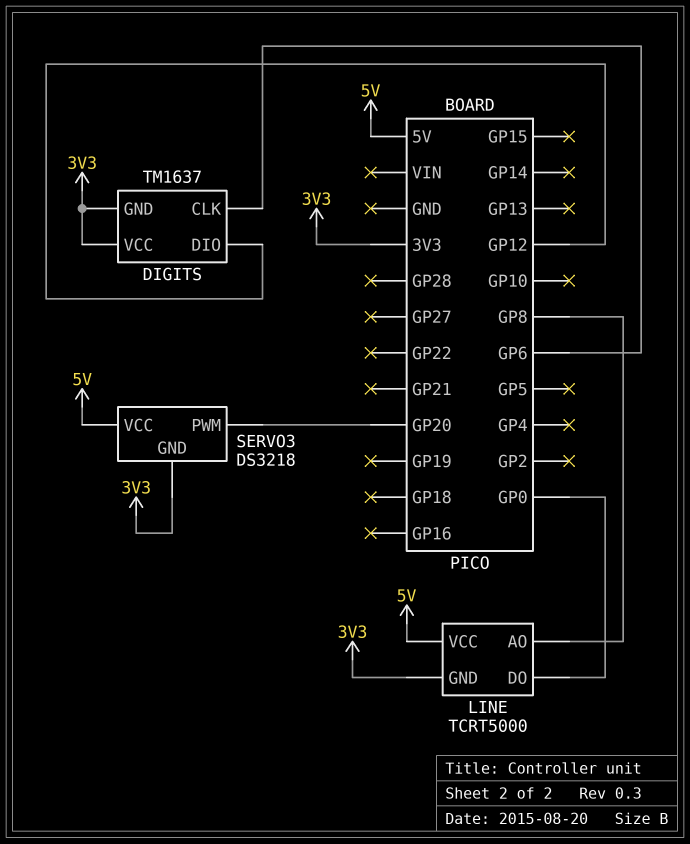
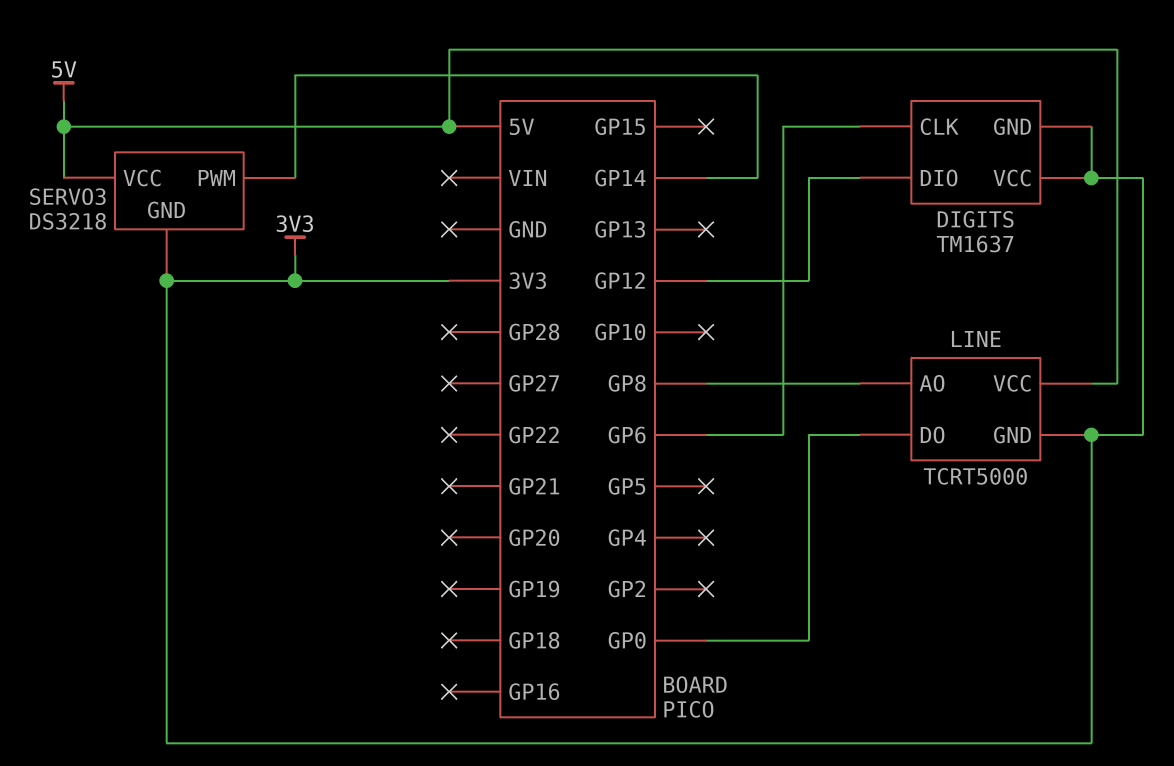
SERVO3 pin PWM: GP20 -> GP14

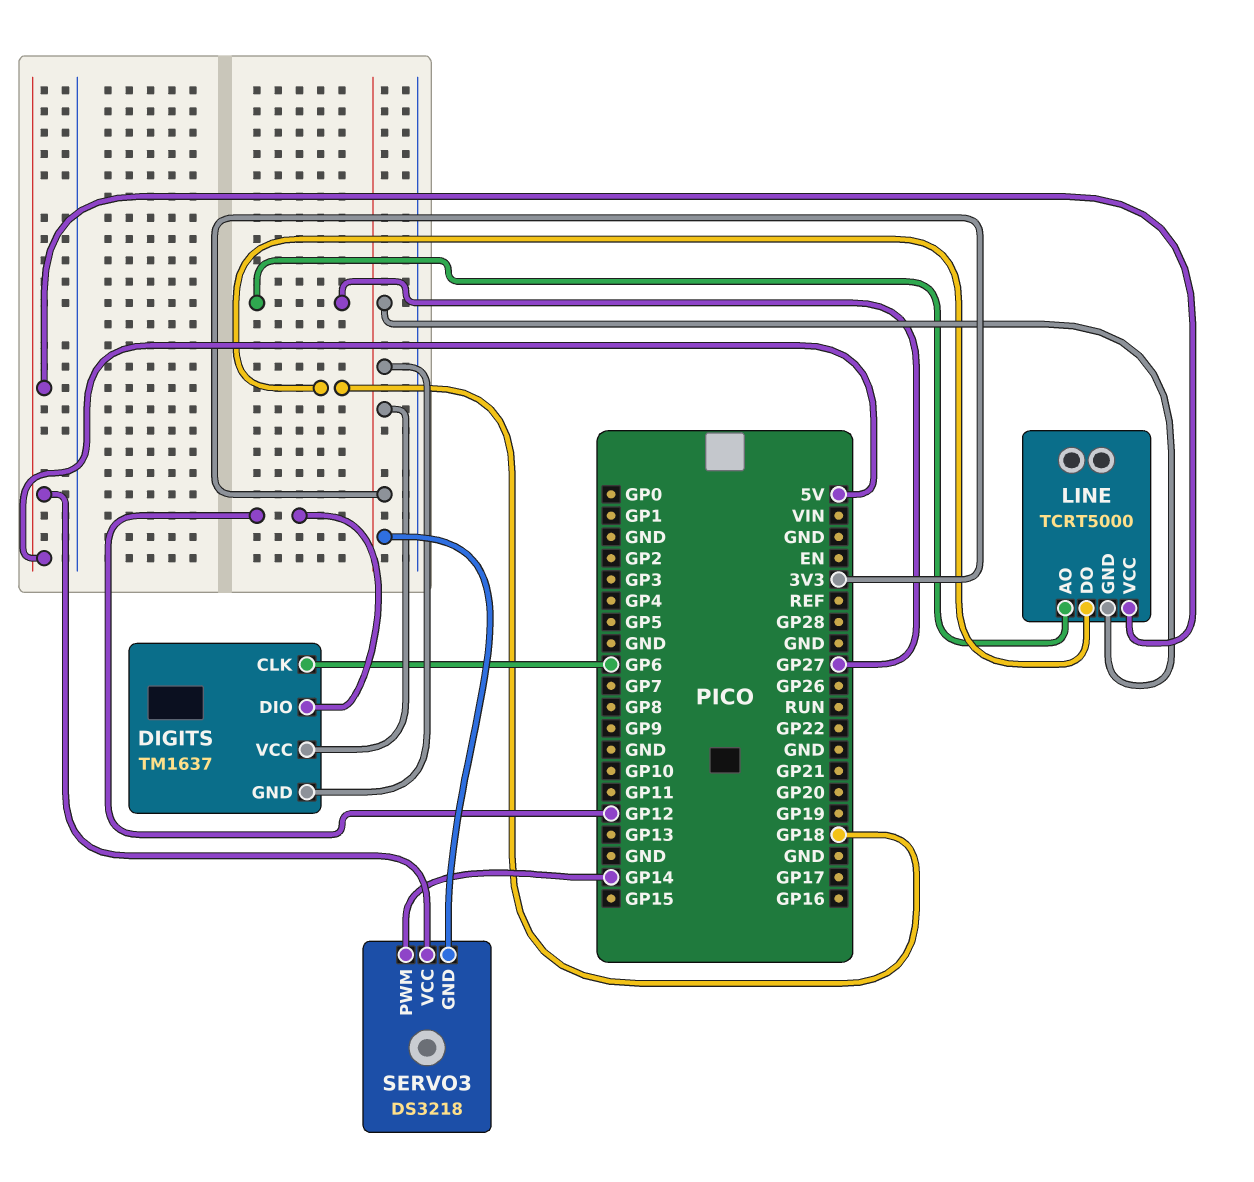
LINE pin AO: GP8 -> GP27
LINE pin DO: GP0 -> GP18

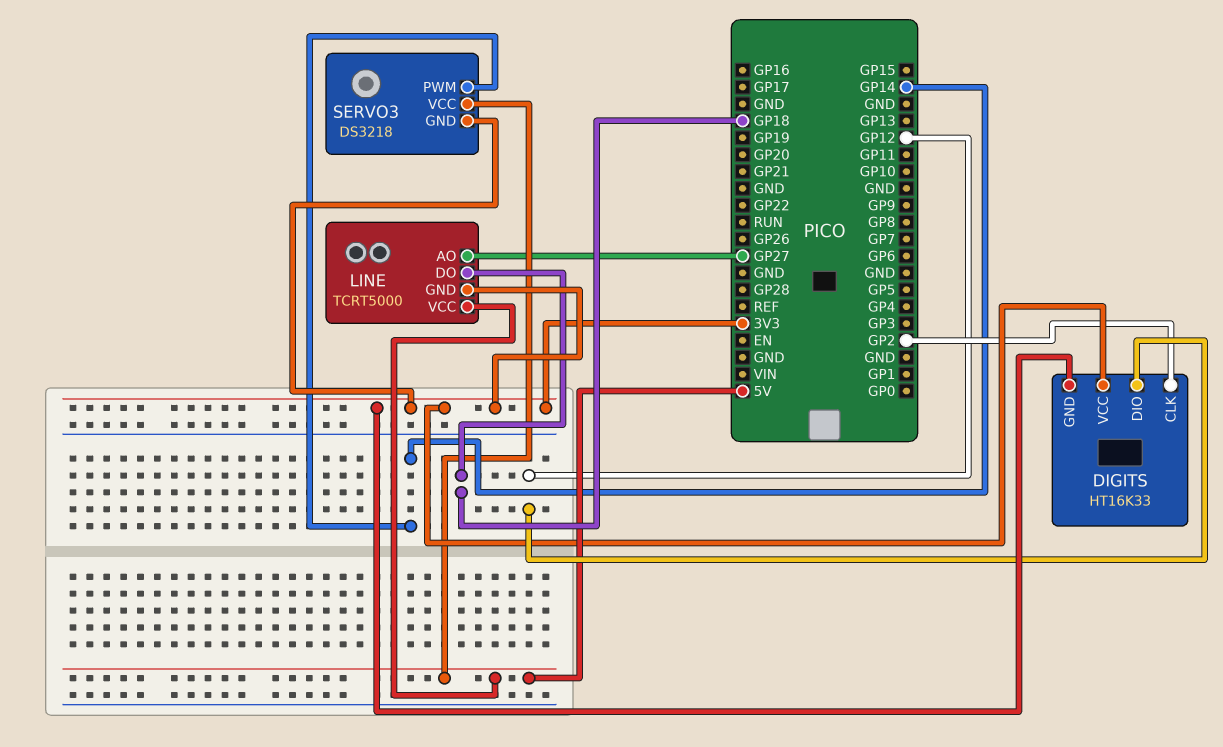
DIGITS: TM1637 -> HT16K33
DIGITS pin CLK: GP6 -> GP2

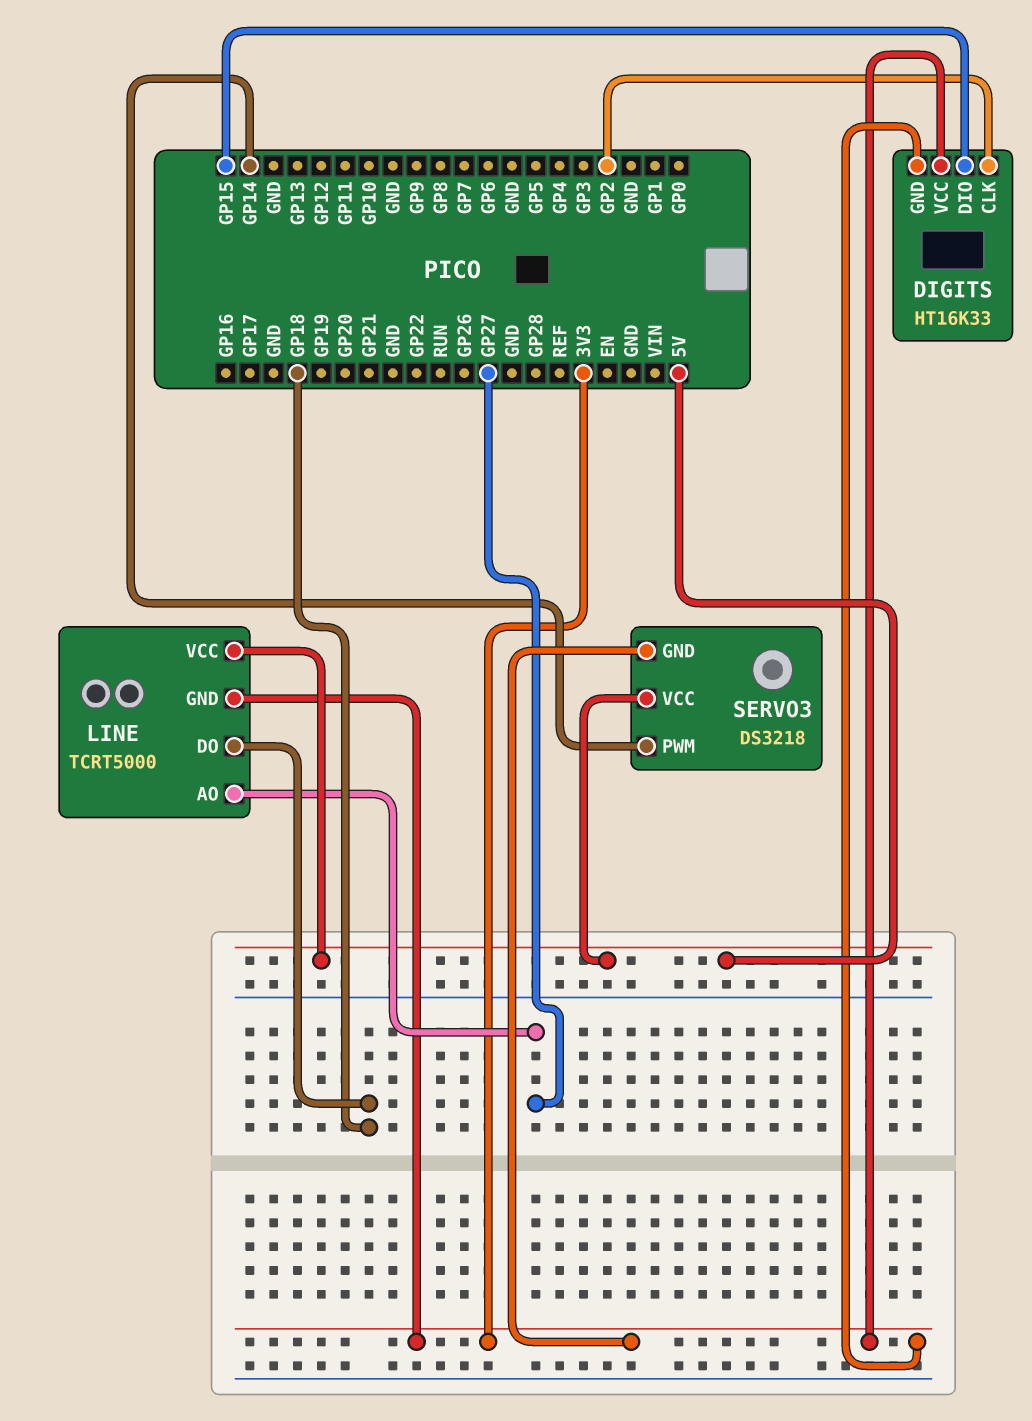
DIGITS pin DIO: GP12 -> GP15

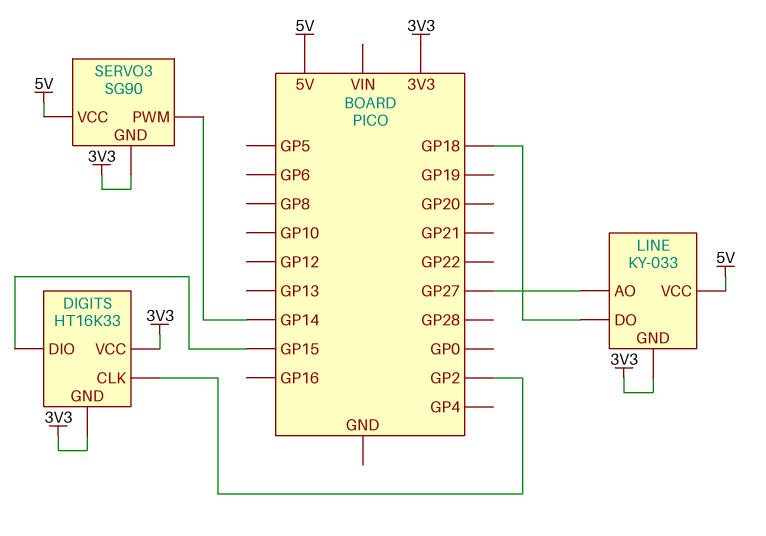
LINE: TCRT5000 -> KY-033
SERVO3: DS3218 -> SG90

